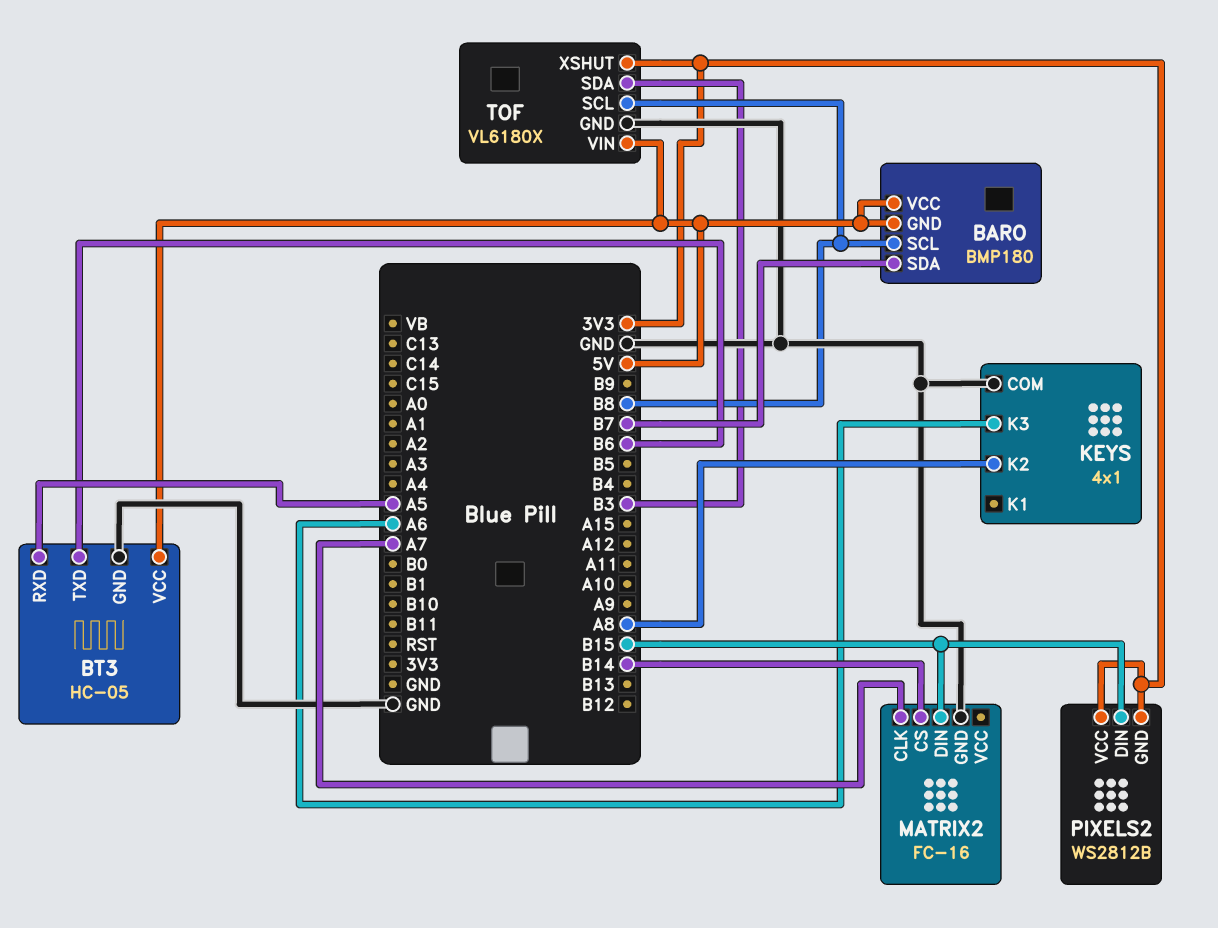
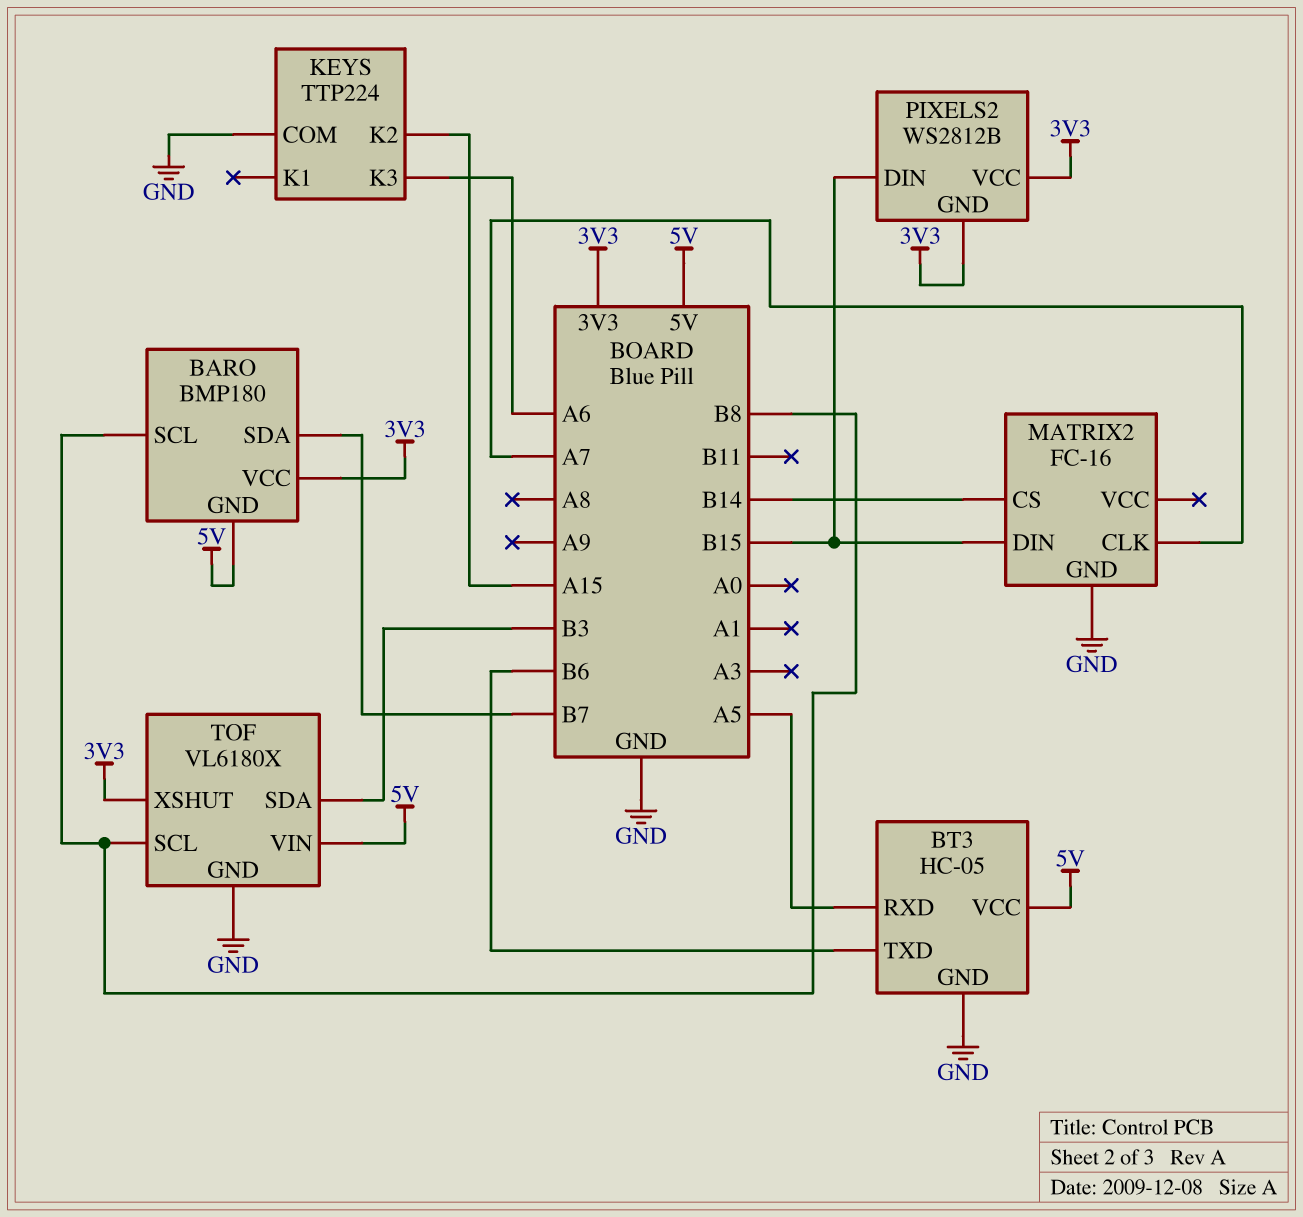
BARO pin VCC: 5V -> 3V3
KEYS: 4x1 -> TTP224
KEYS pin K2: A8 -> A15

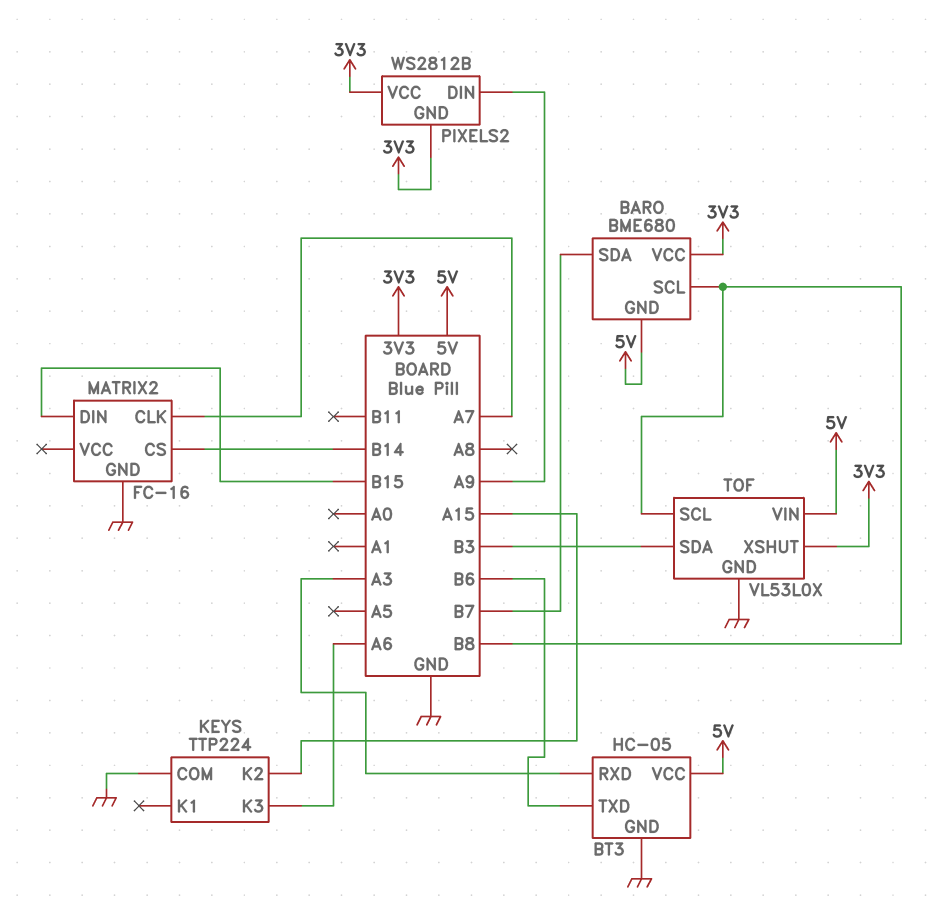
BARO: BMP180 -> BME680
BT3 pin RXD: A5 -> A3
PIXELS2 pin DIN: B15 -> A9
TOF: VL6180X -> VL53L0X

